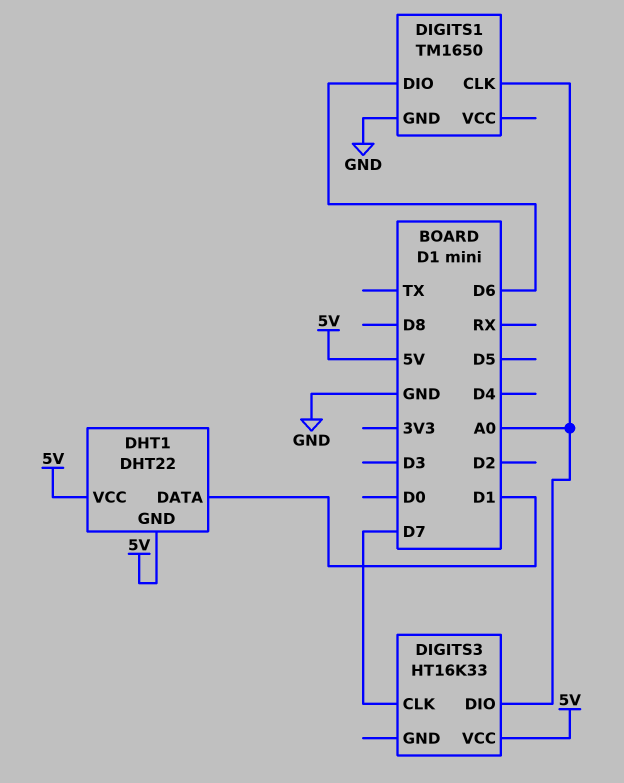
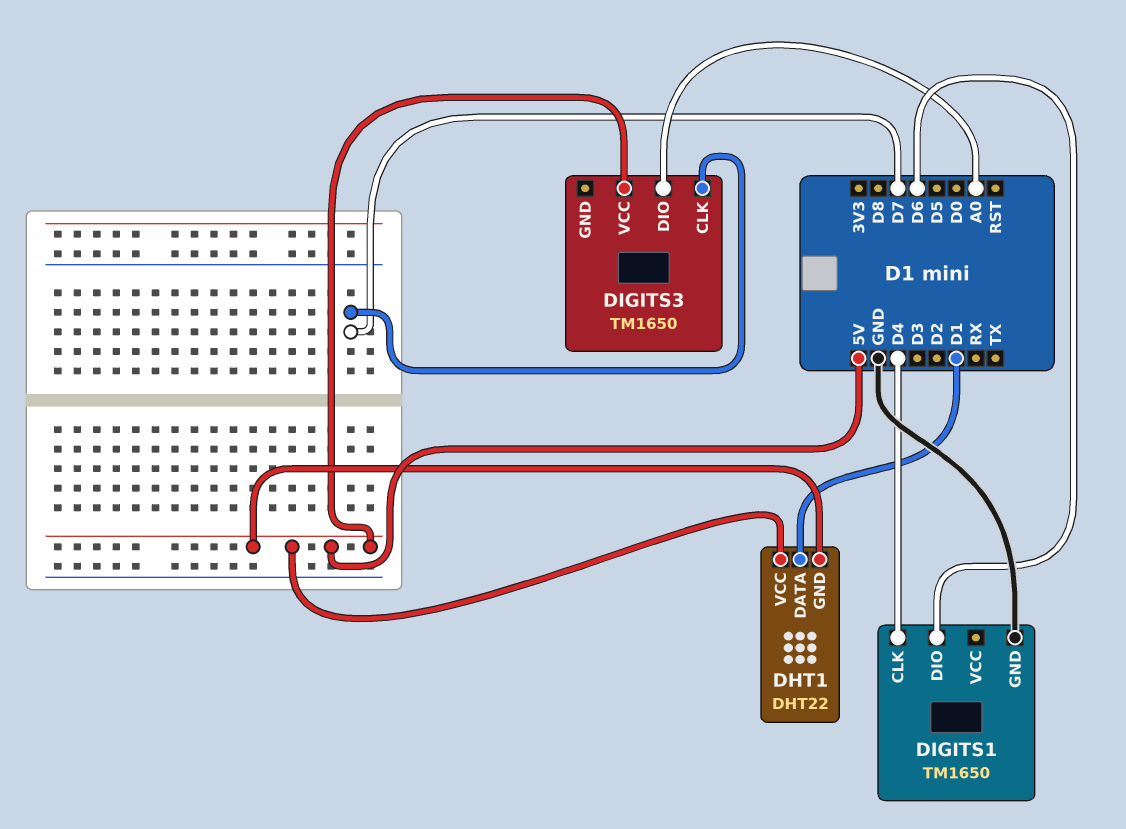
DIGITS1 pin CLK: A0 -> D4
DIGITS3: HT16K33 -> TM1650

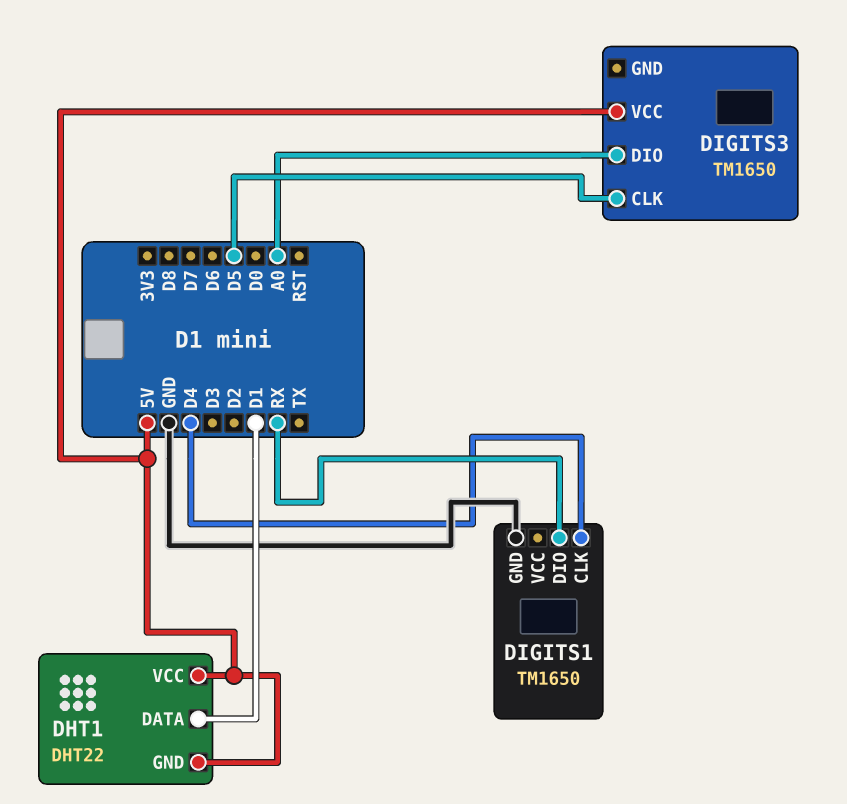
DIGITS1 pin DIO: D6 -> RX
DIGITS3 pin CLK: D7 -> D5

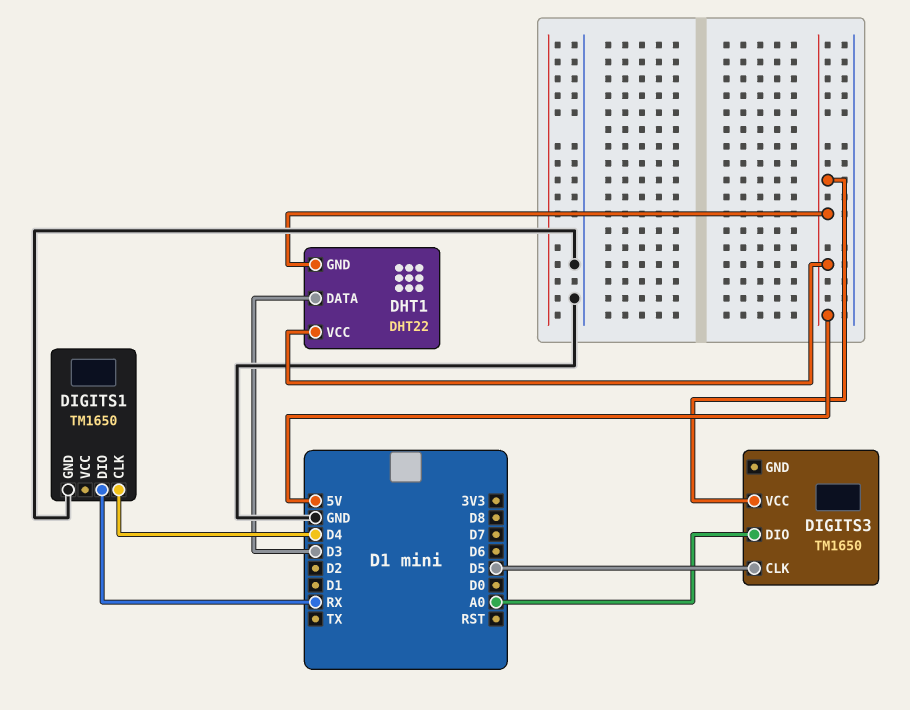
DHT1 pin DATA: D1 -> D3

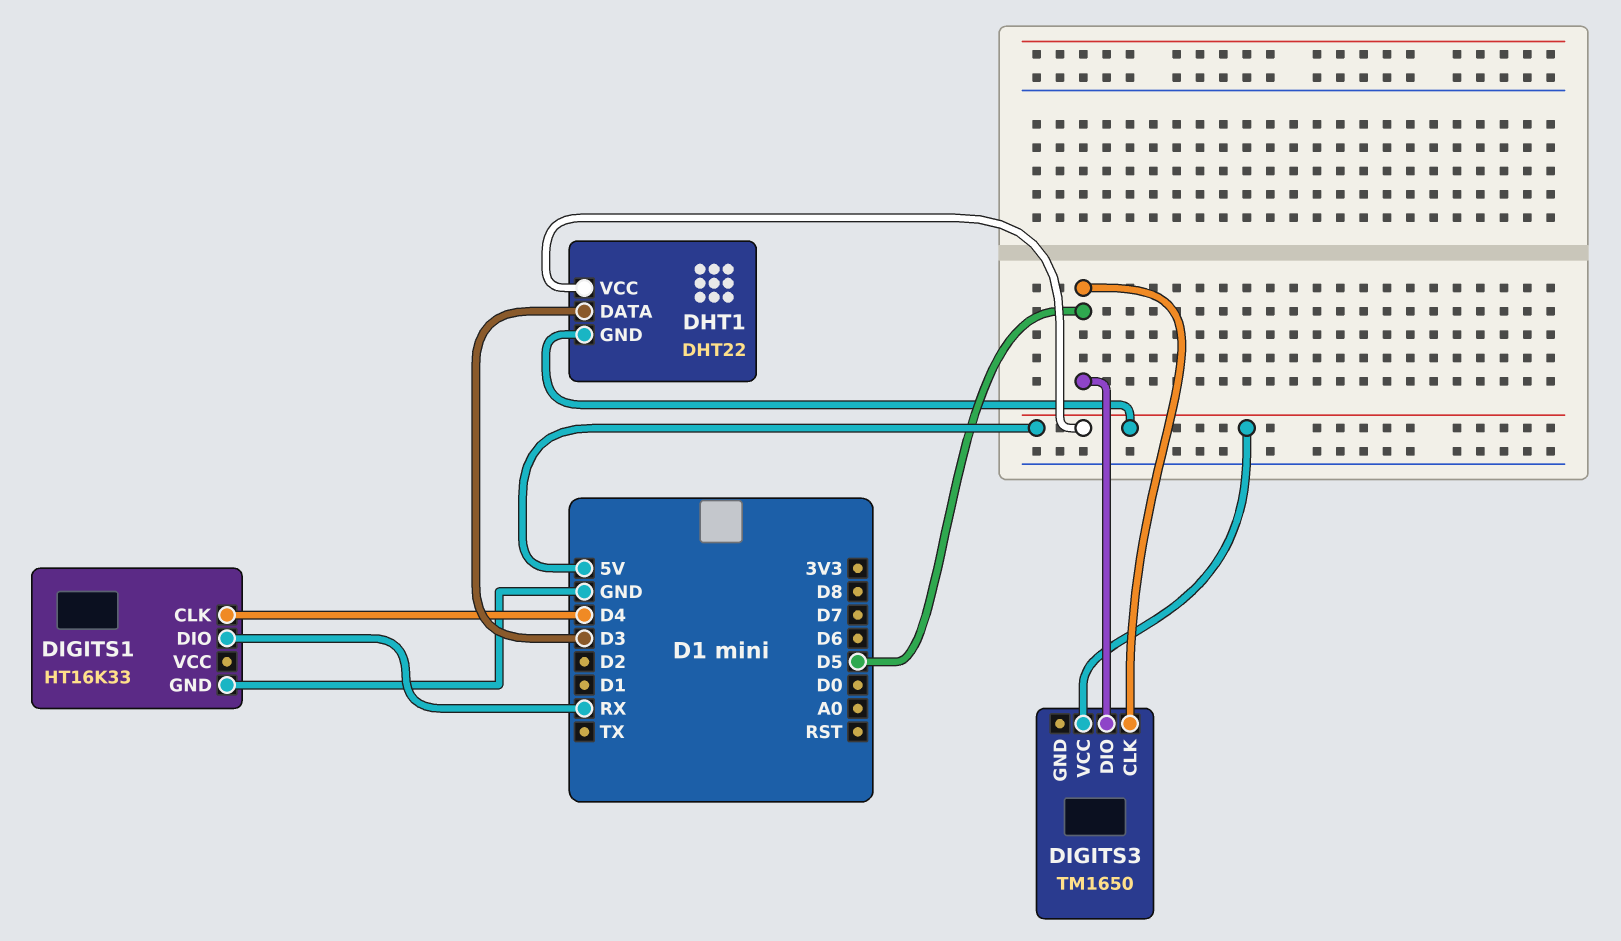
DIGITS1: TM1650 -> HT16K33
DIGITS3 pin DIO: A0 -> D5

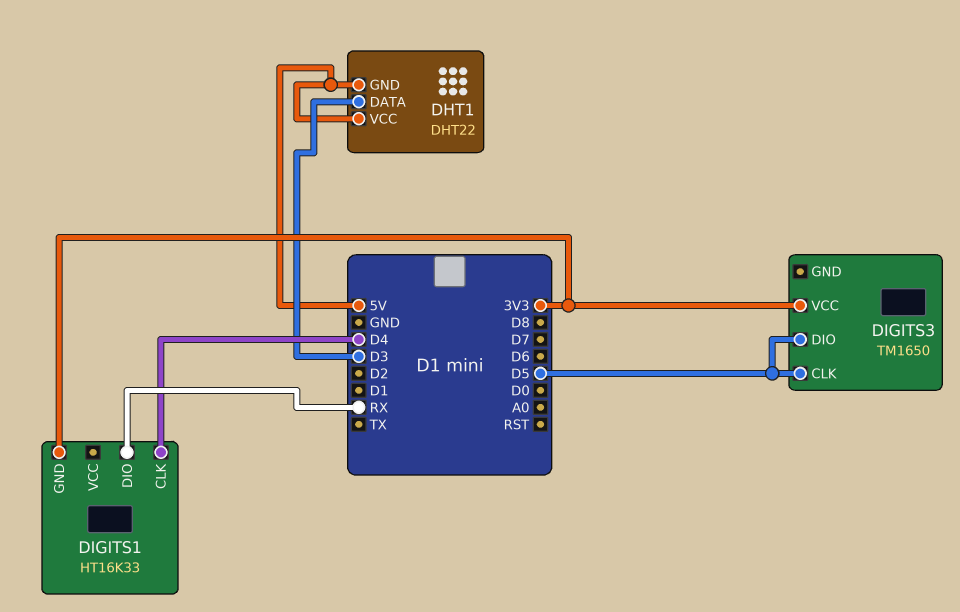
DIGITS1 pin GND: GND -> 3V3
DIGITS3 pin VCC: 5V -> 3V3

